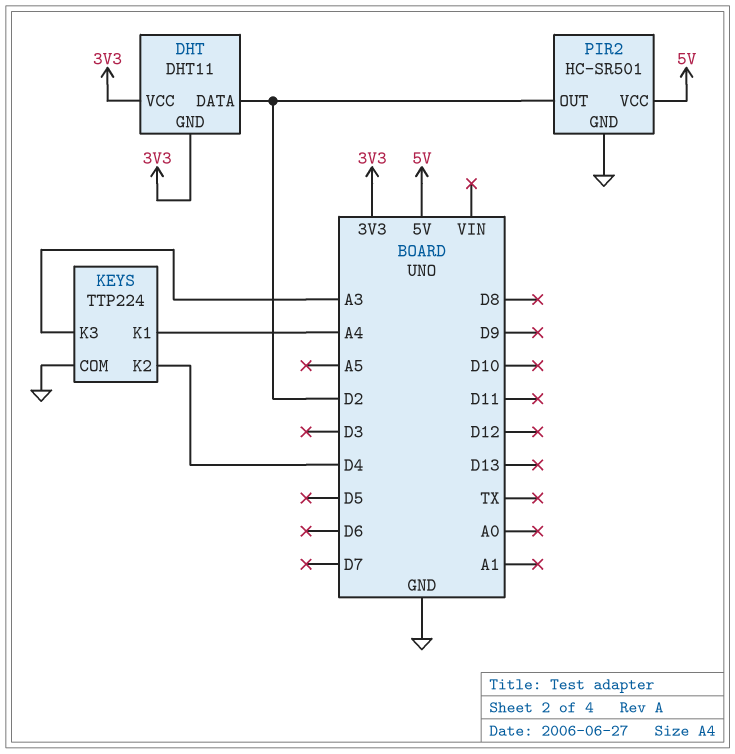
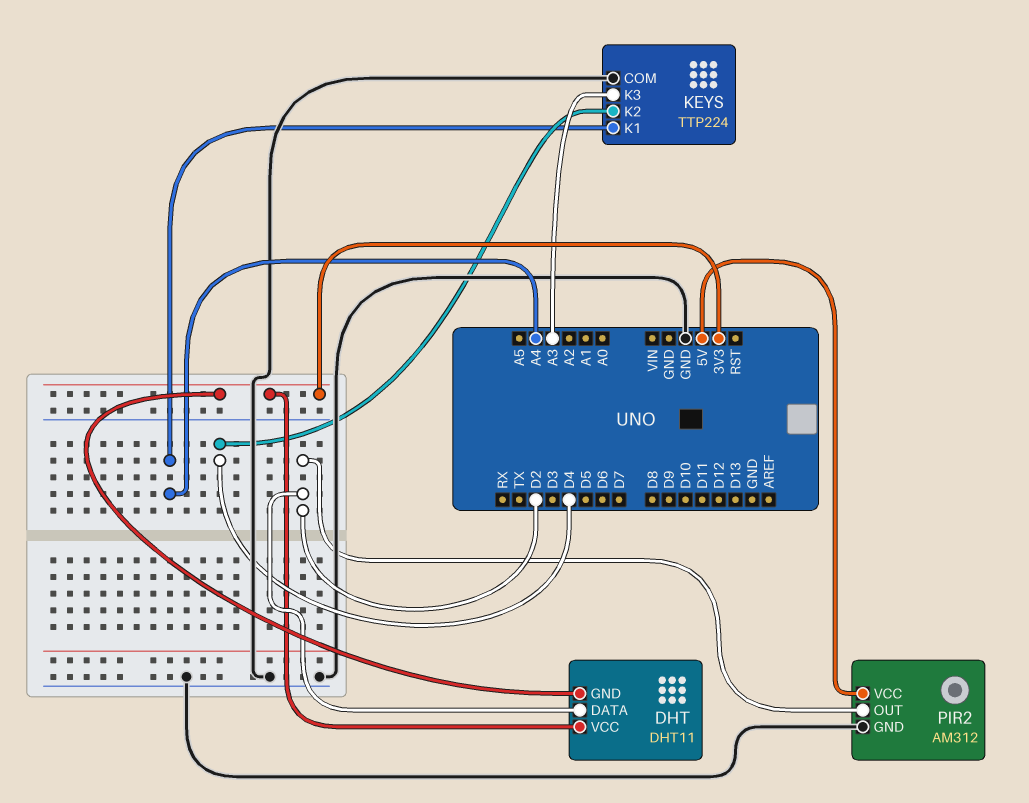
PIR2: HC-SR501 -> AM312

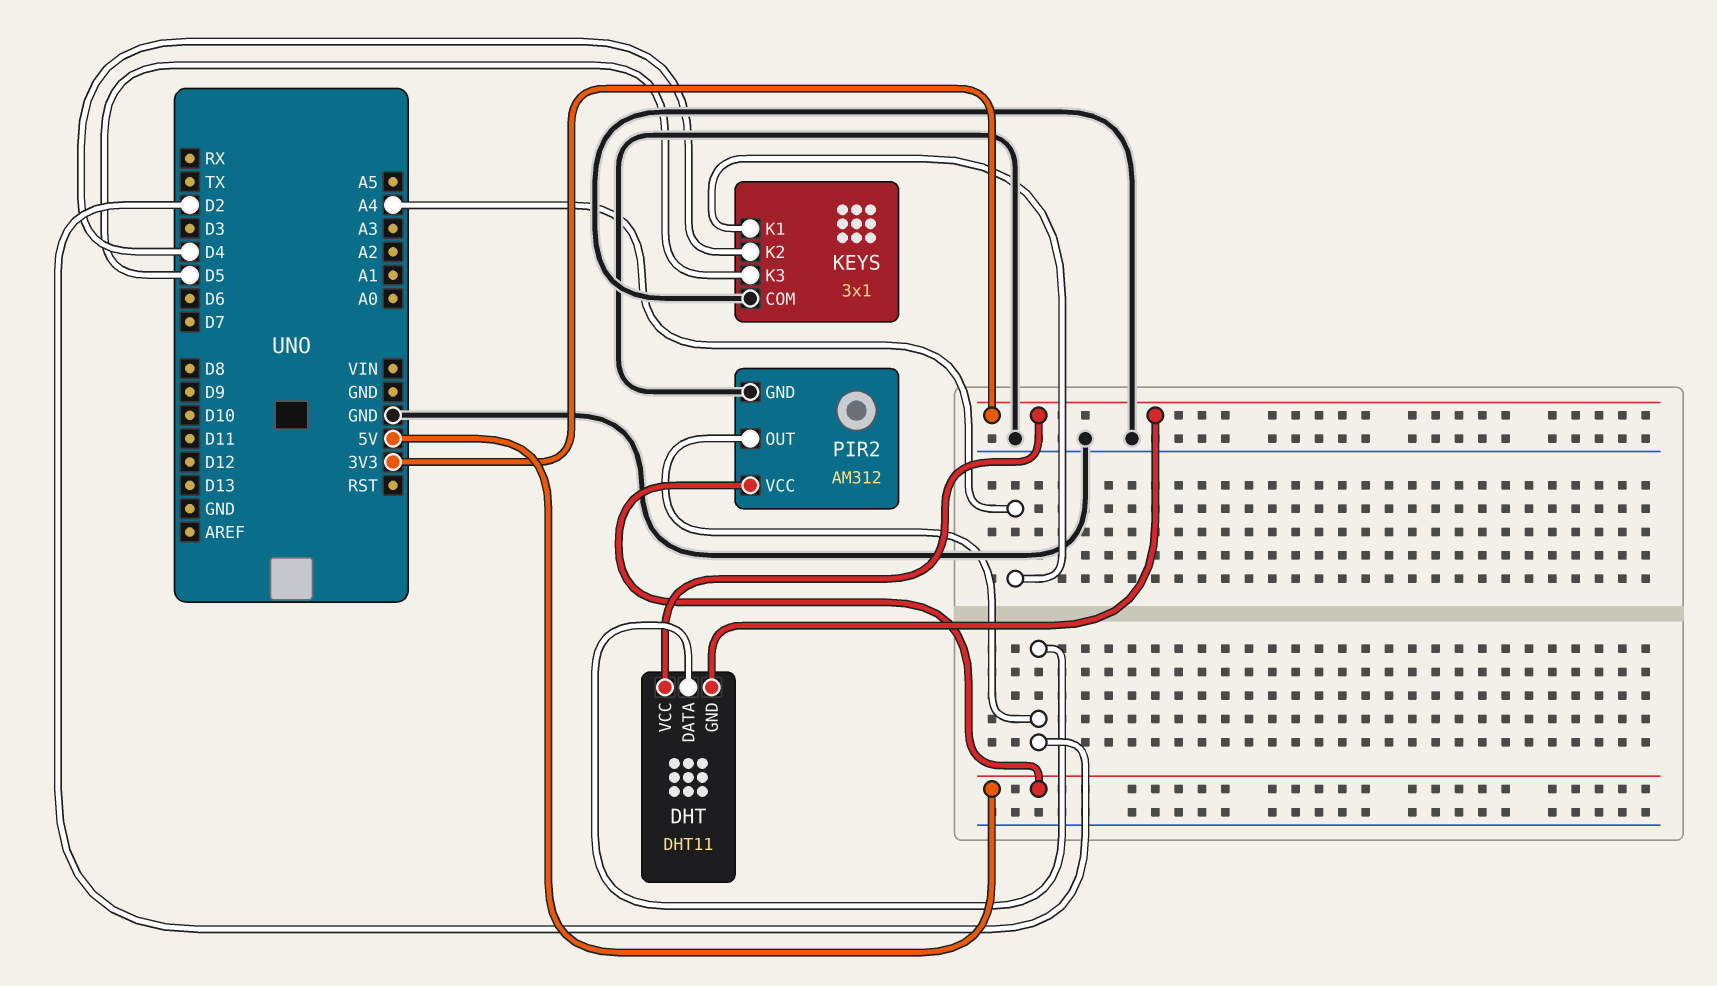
KEYS: TTP224 -> 3x1
KEYS pin K3: A3 -> D5

